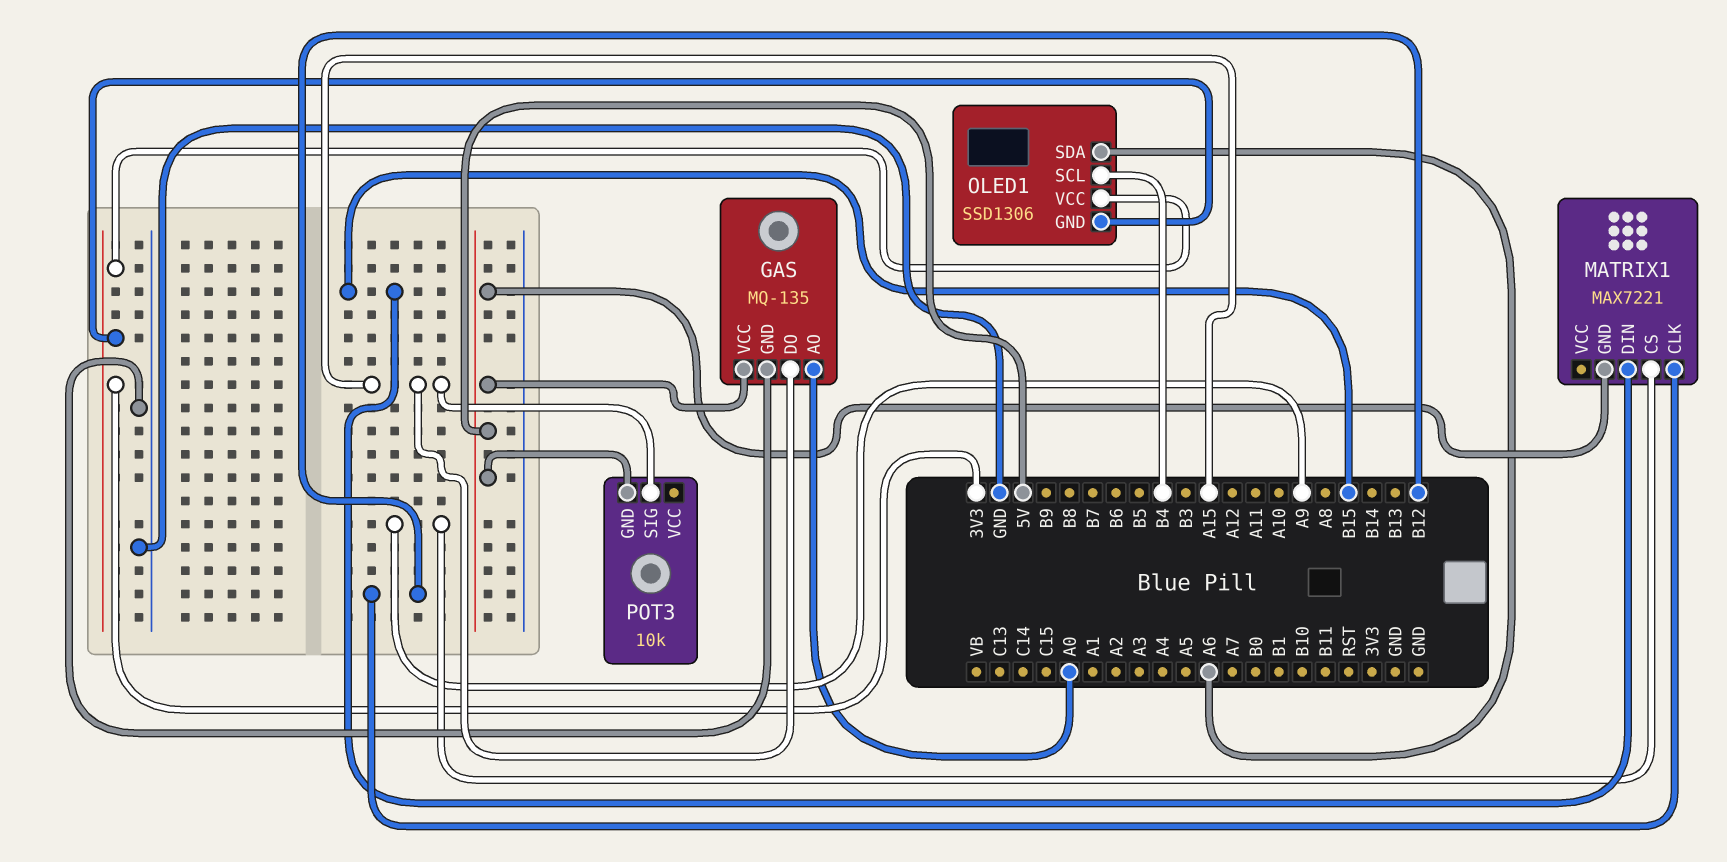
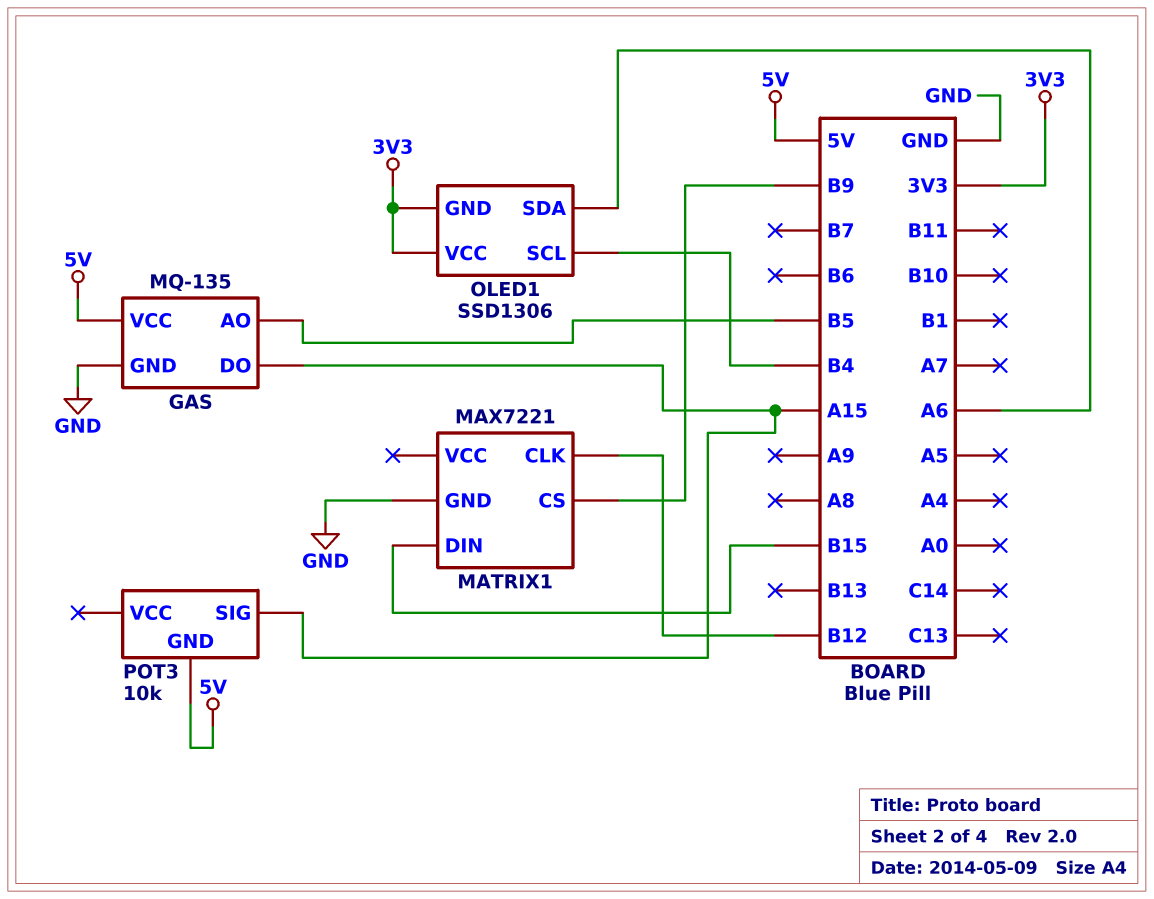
GAS pin AO: A0 -> B5
MATRIX1 pin CS: A9 -> B9
MATRIX1 pin GND: 5V -> GND

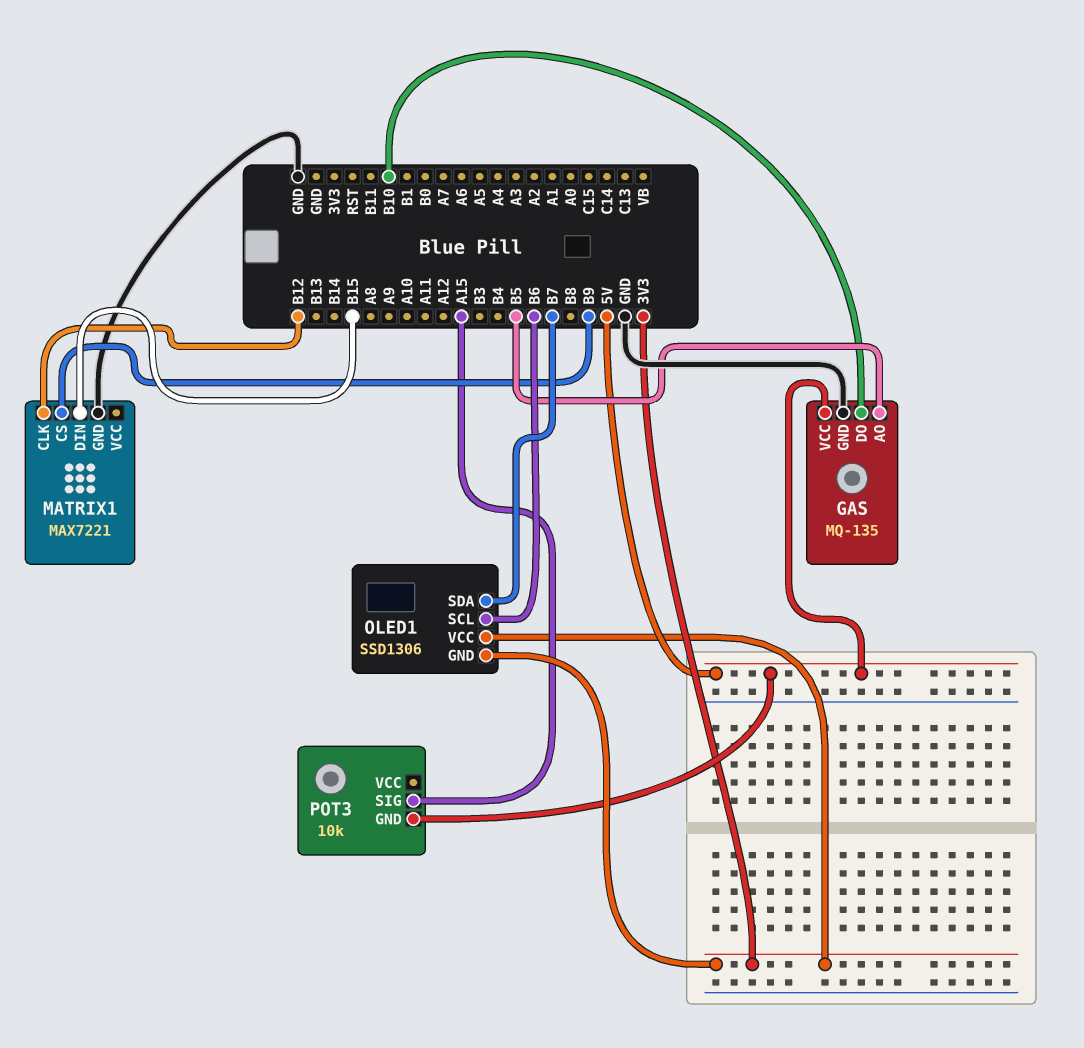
GAS pin DO: A15 -> B10
OLED1 pin SCL: B4 -> B6
OLED1 pin SDA: A6 -> B7

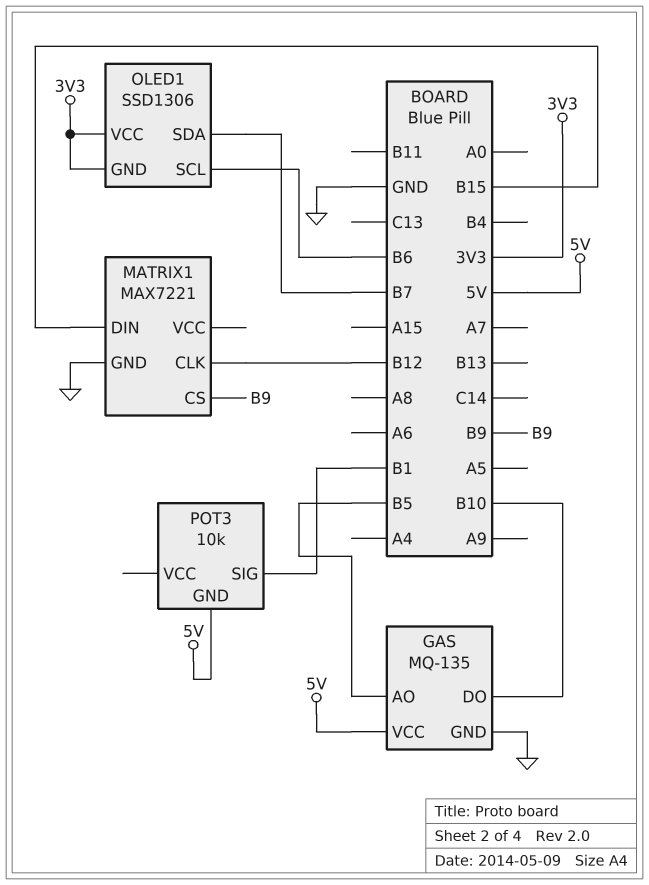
POT3 pin SIG: A15 -> B1

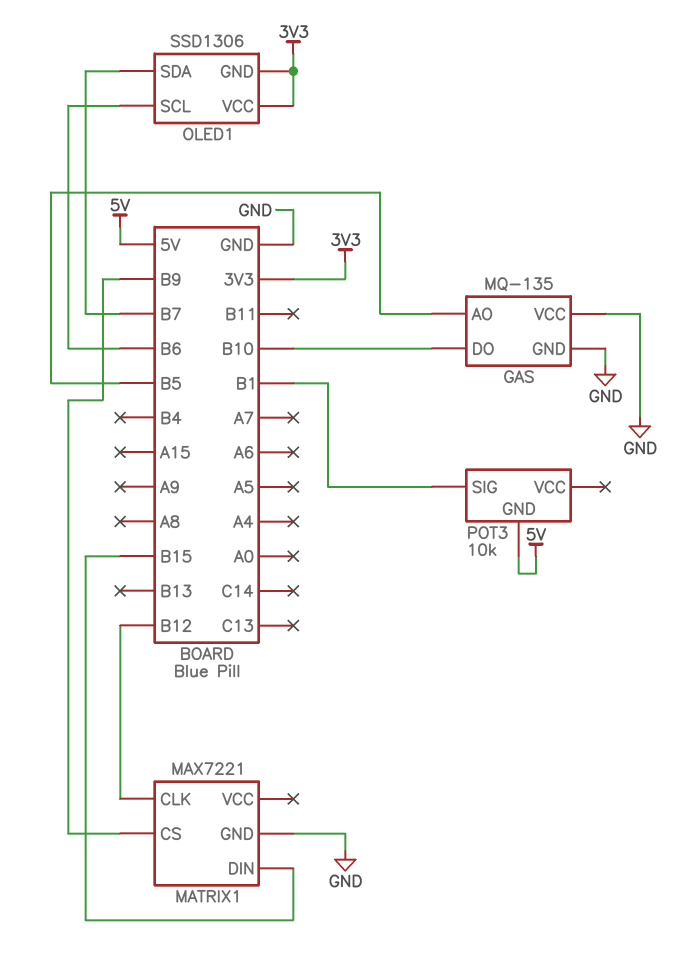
GAS pin VCC: 5V -> GND

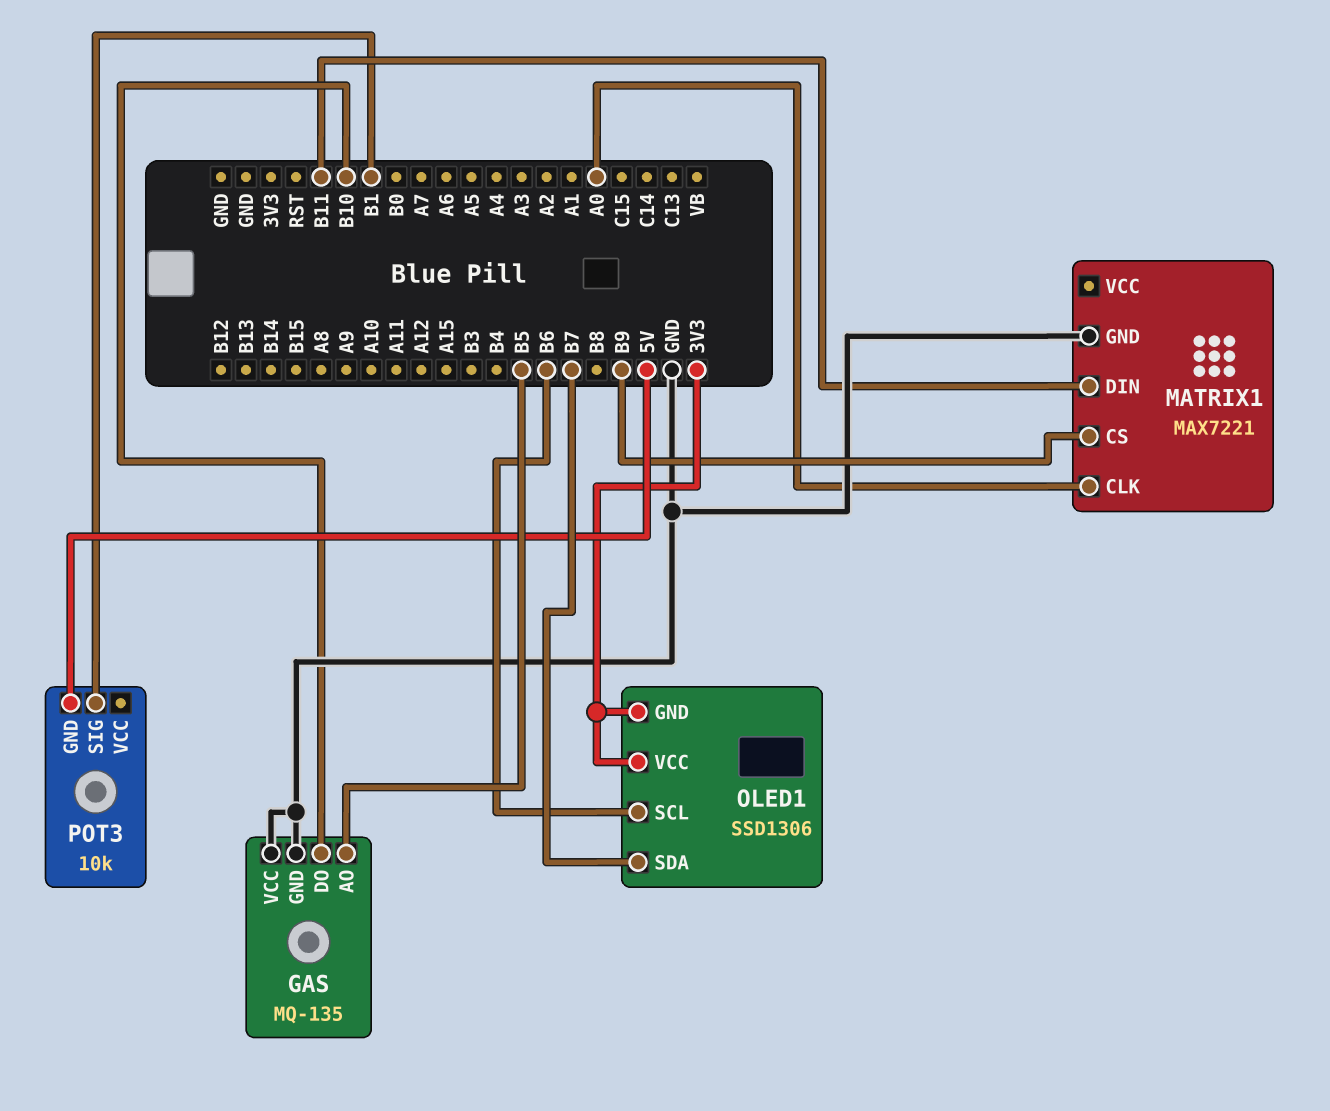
MATRIX1 pin CLK: B12 -> A0
MATRIX1 pin DIN: B15 -> B11

